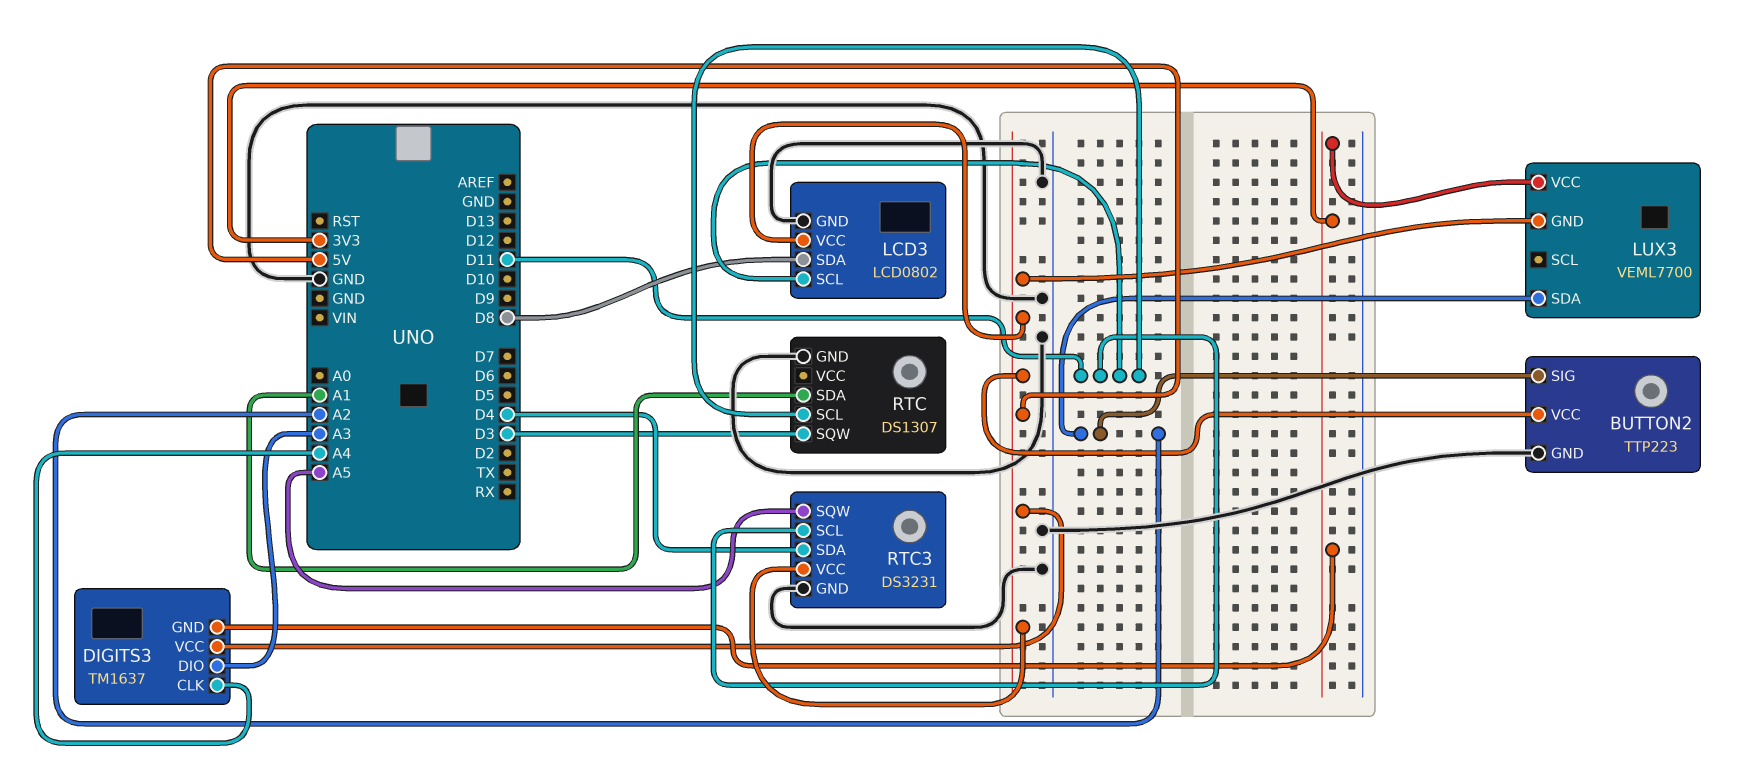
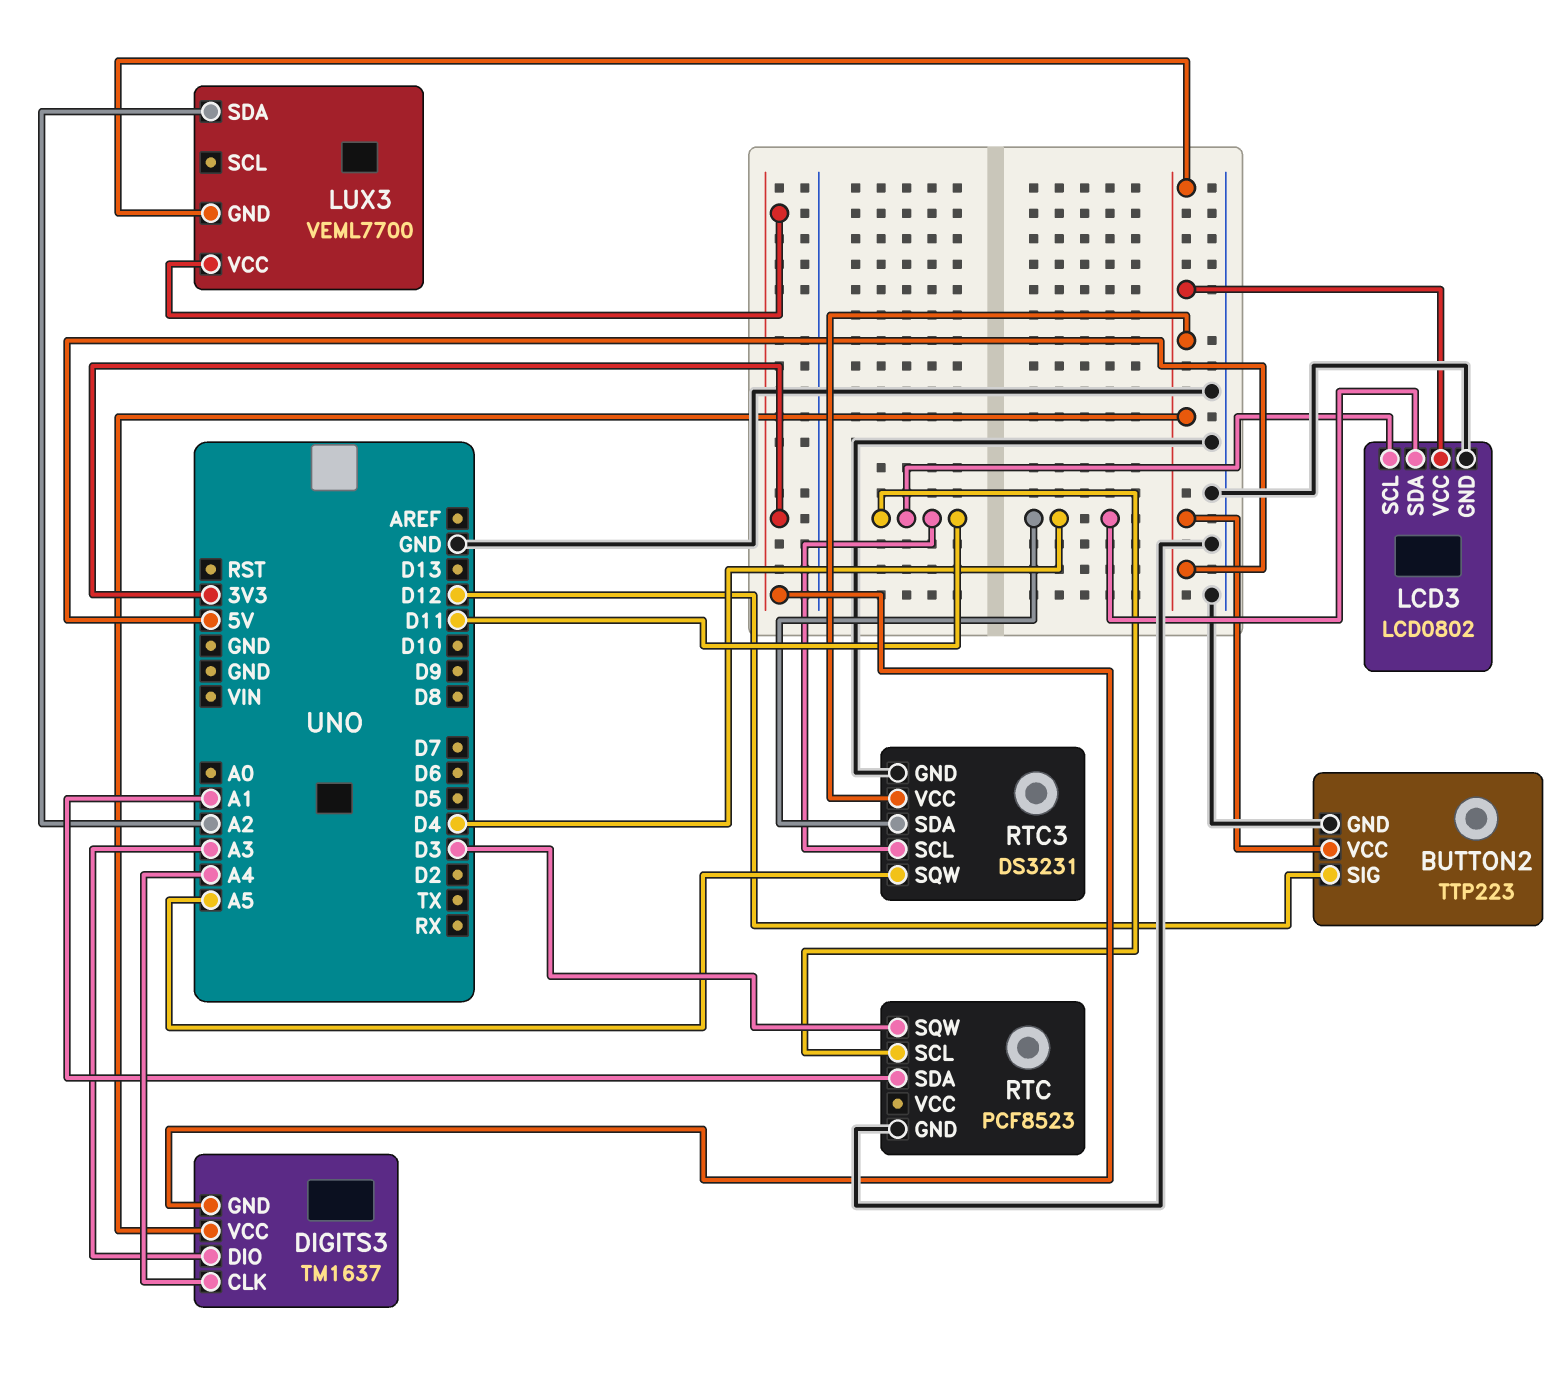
BUTTON2 pin SIG: A2 -> D12
LCD3 pin SDA: D8 -> D4
RTC: DS1307 -> PCF8523

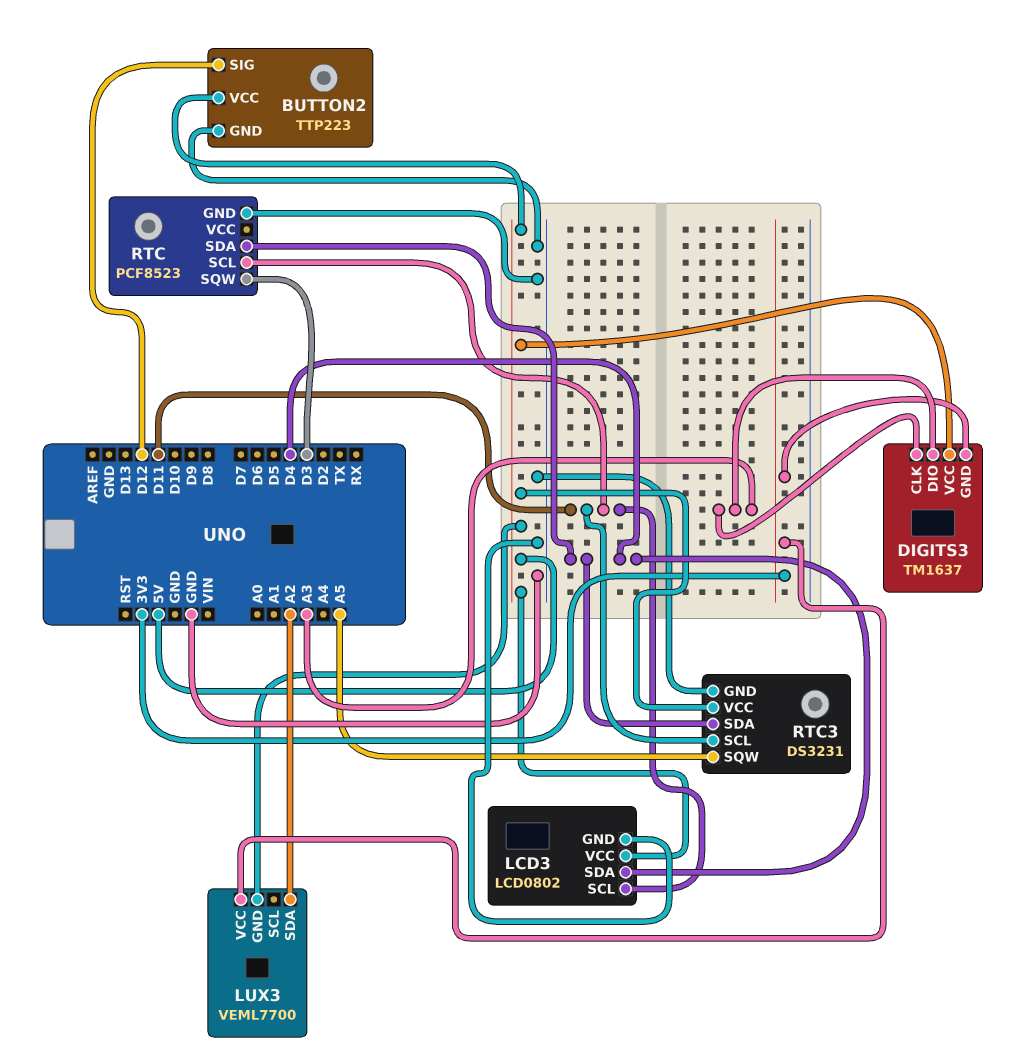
DIGITS3 pin CLK: A4 -> A3
RTC pin SDA: A1 -> D4

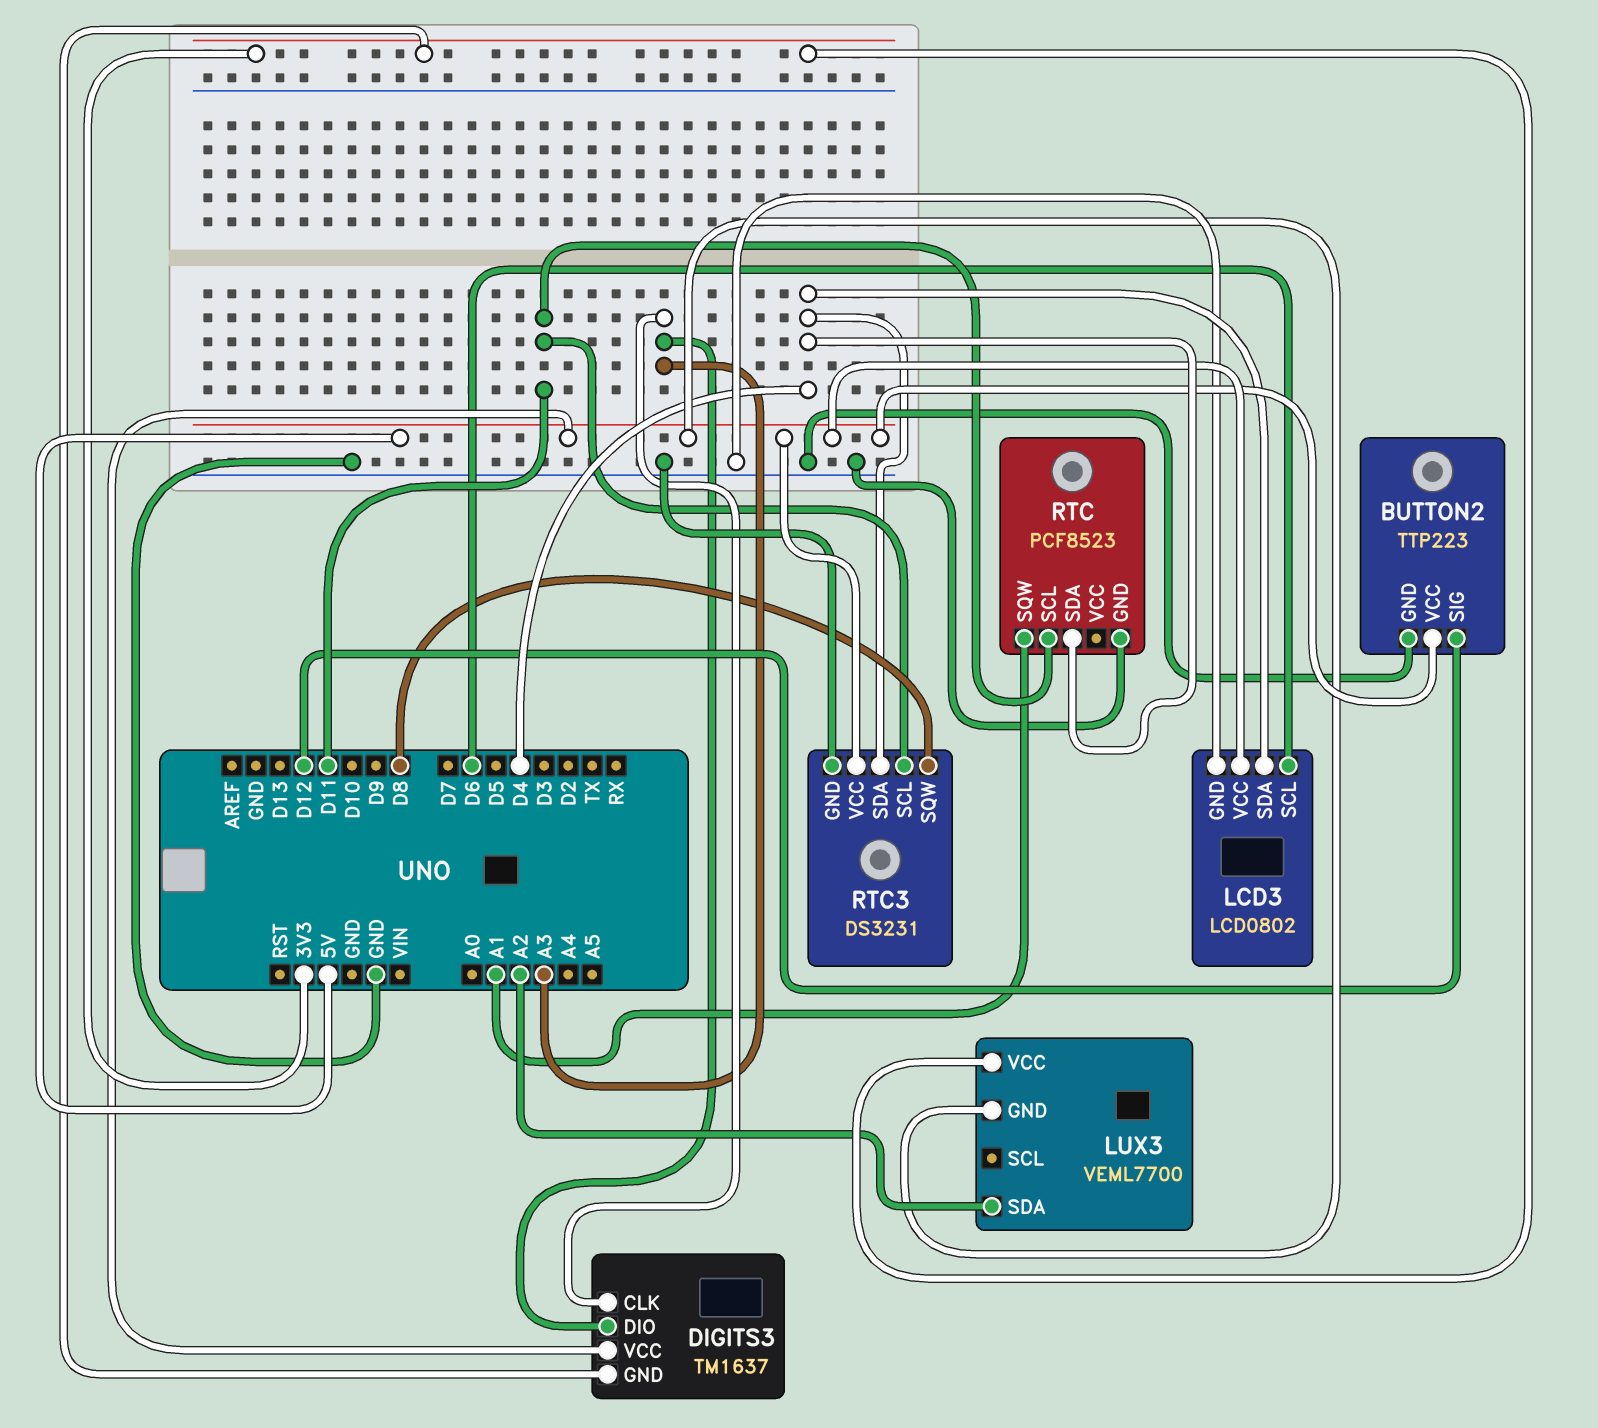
LCD3 pin SCL: D11 -> D6
RTC pin SQW: D3 -> A1
RTC3 pin SQW: A5 -> D8

